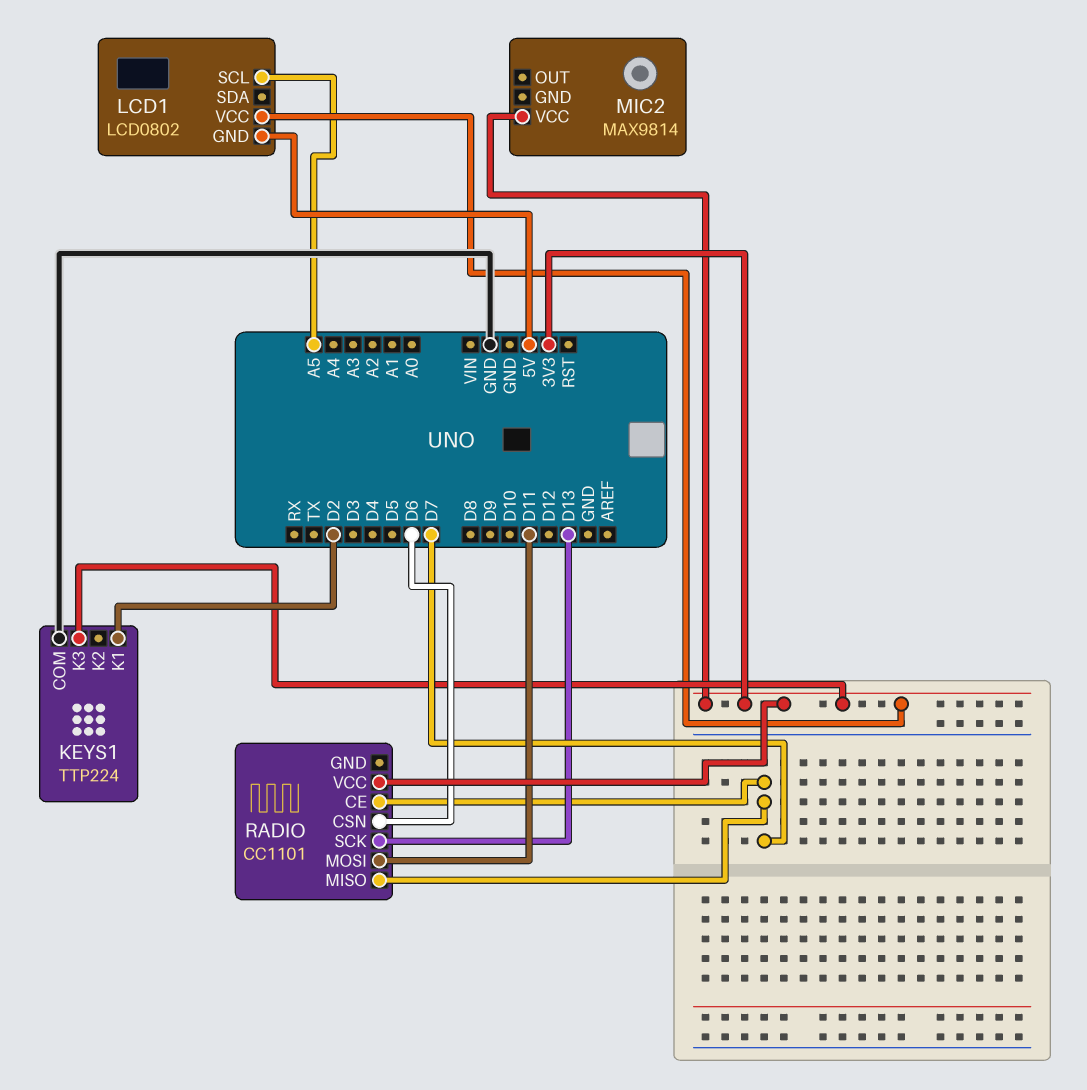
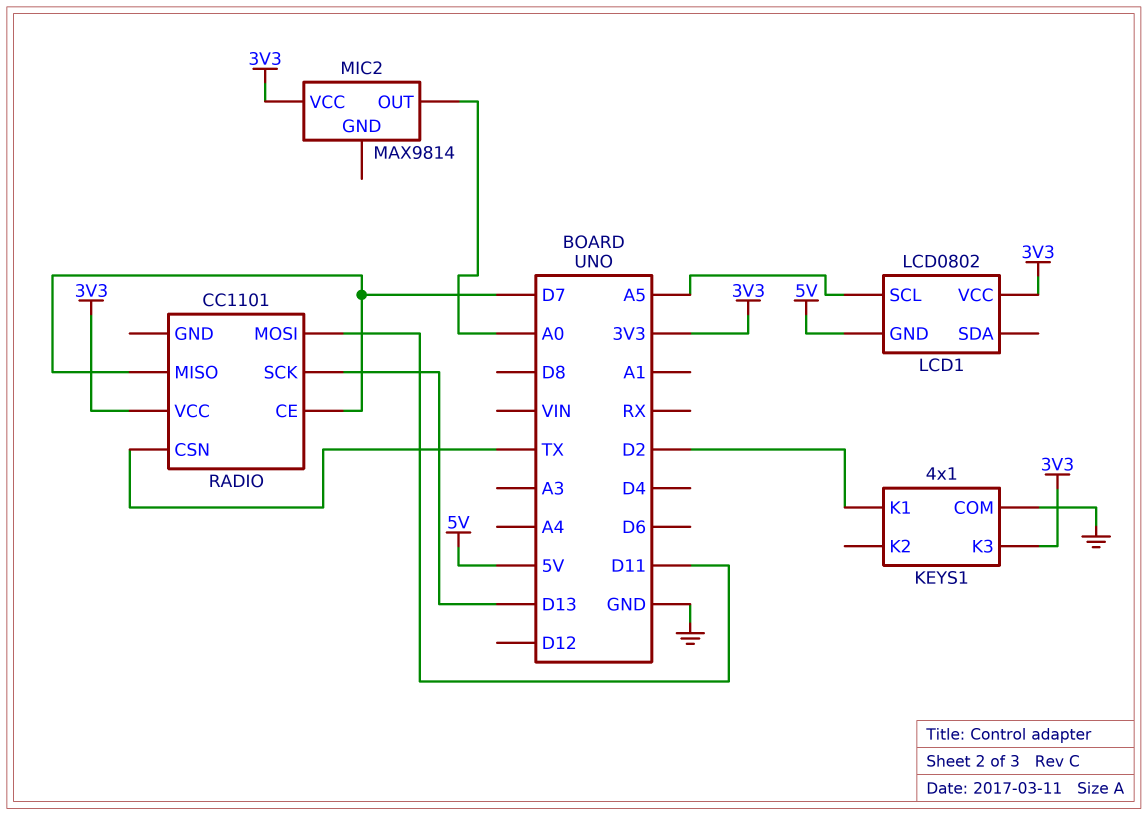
KEYS1: TTP224 -> 4x1
MIC2 pin OUT: none -> A0
RADIO pin CSN: D6 -> TX

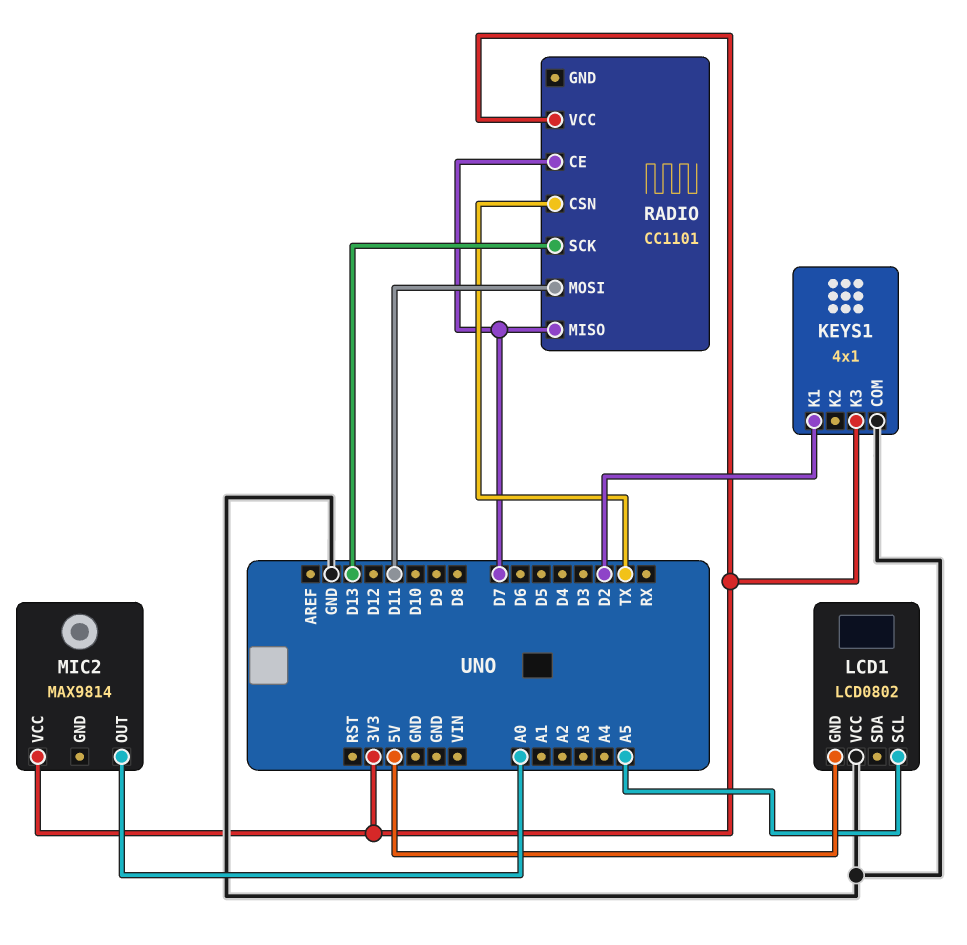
LCD1 pin VCC: 3V3 -> GND

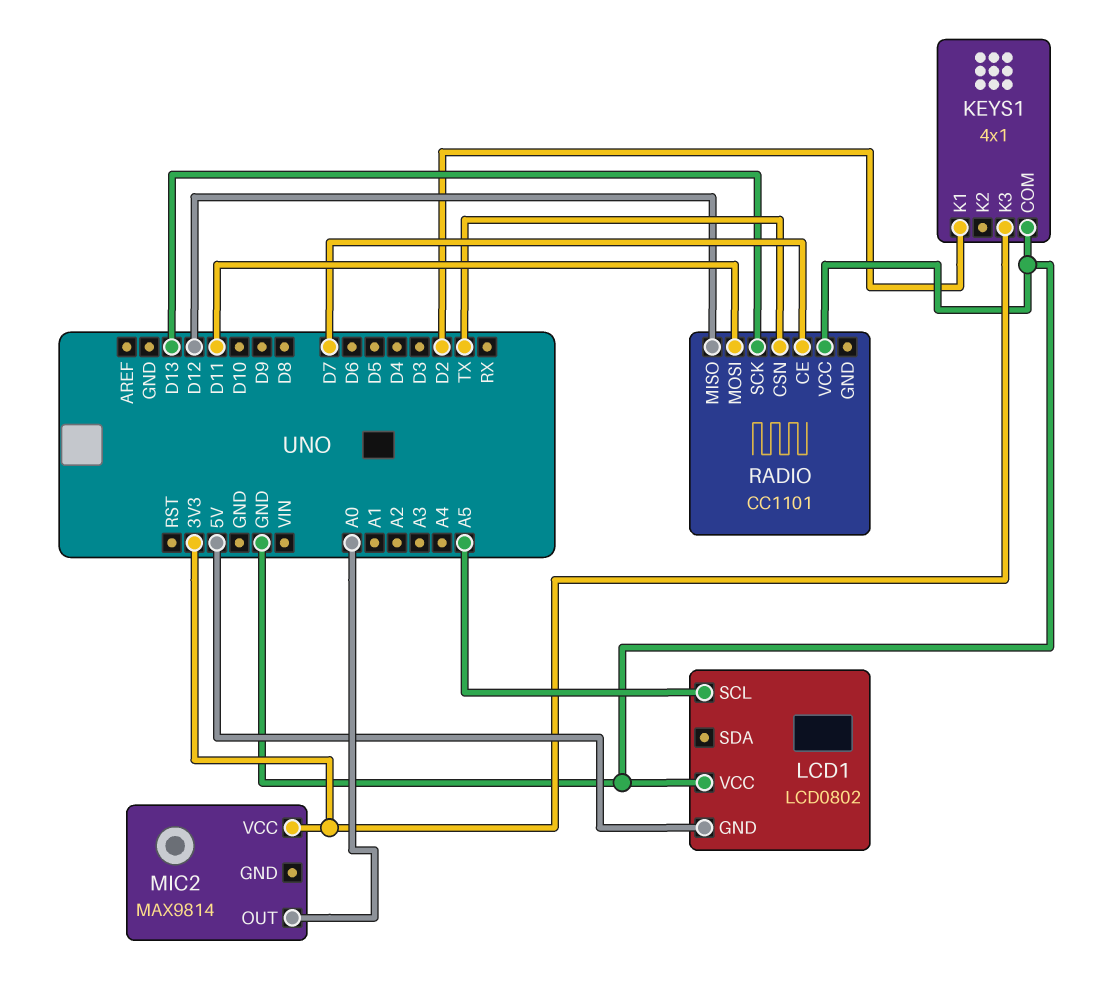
RADIO pin MISO: D7 -> D12
RADIO pin VCC: 3V3 -> GND

